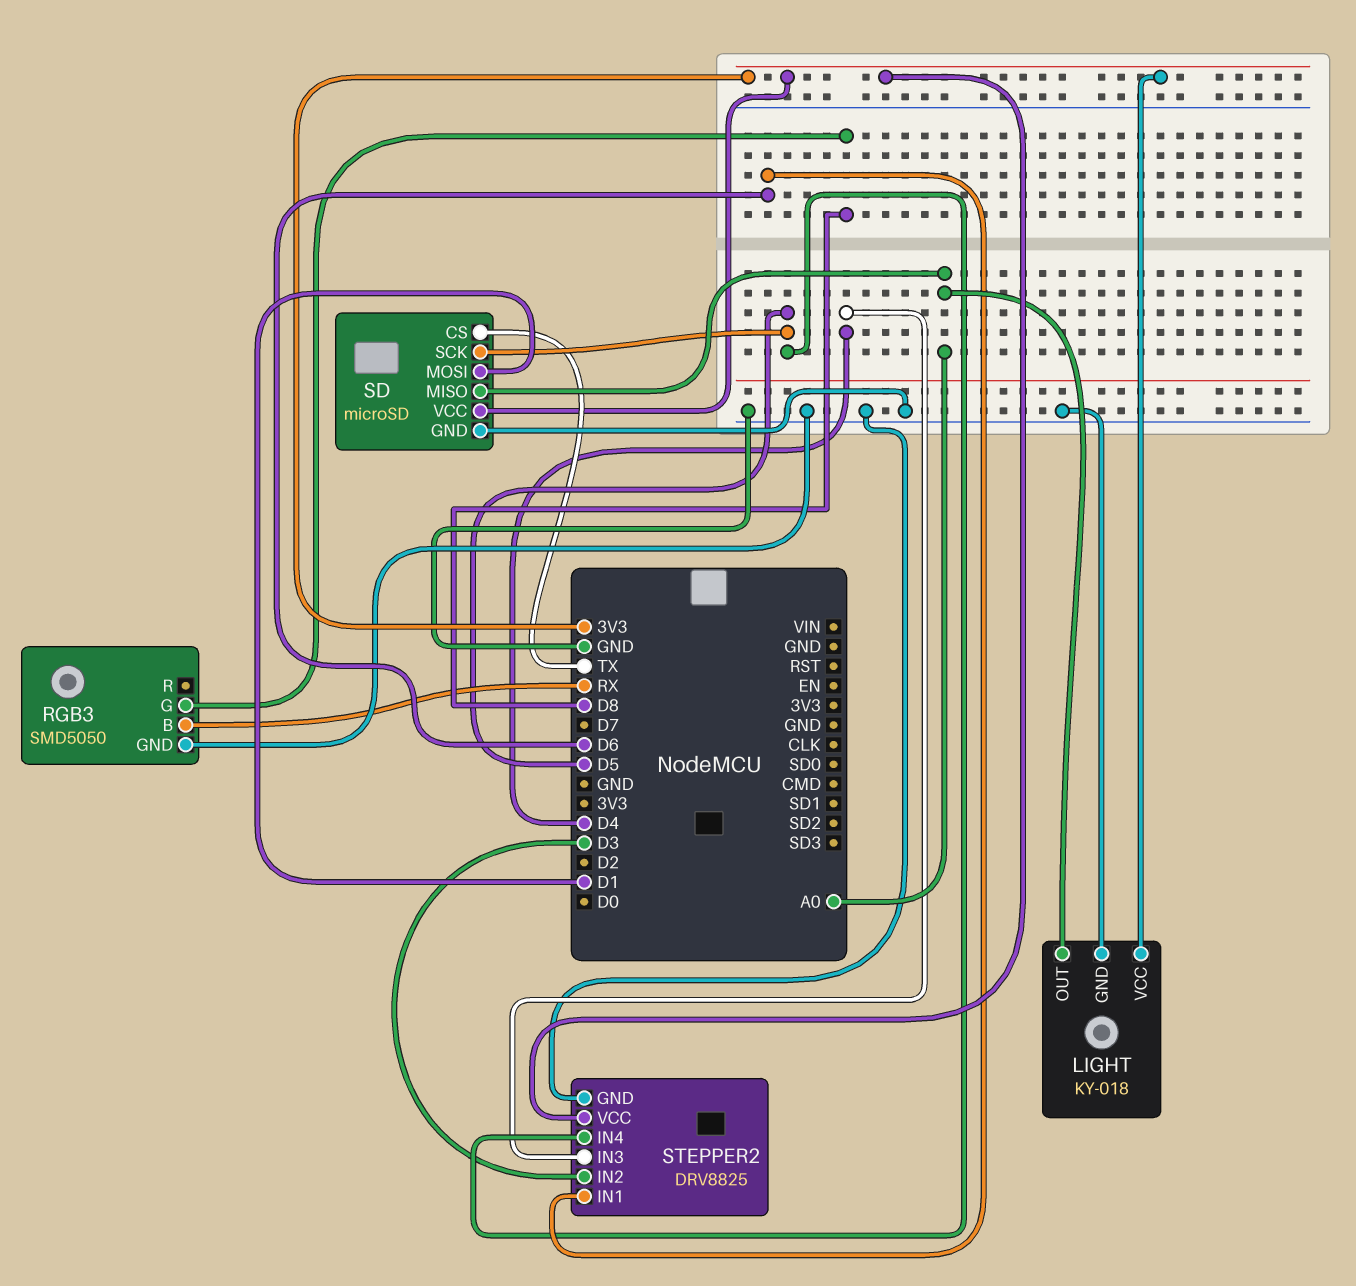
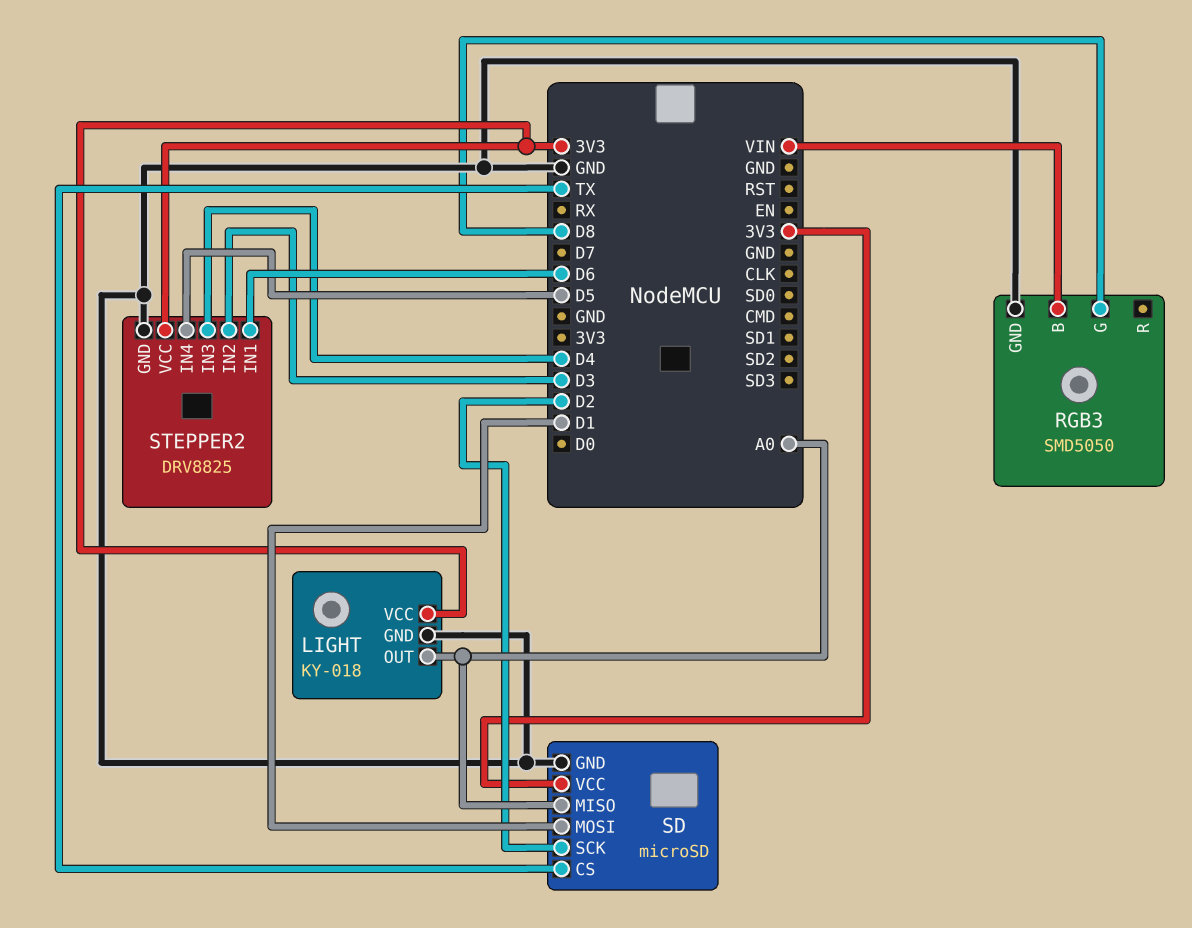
RGB3 pin B: RX -> VIN
SD pin SCK: D5 -> D2

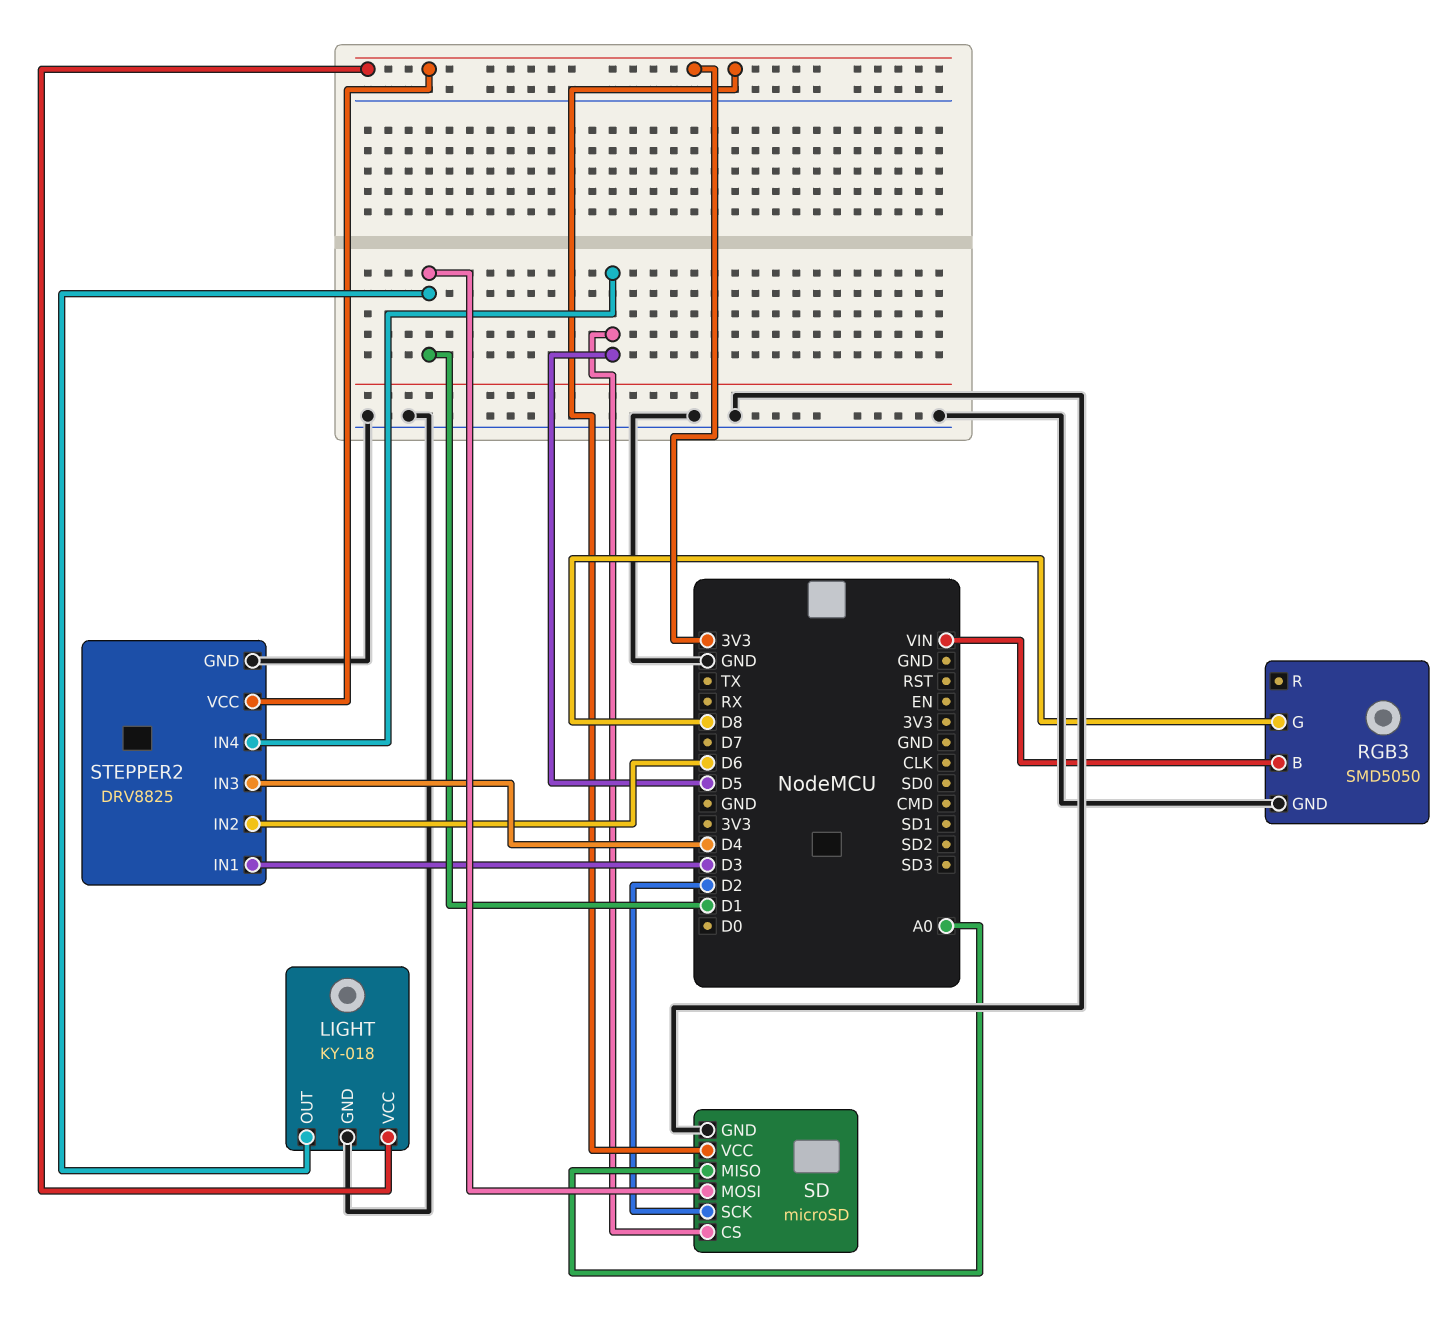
LIGHT pin OUT: A0 -> D1
SD pin CS: TX -> D5
STEPPER2 pin IN1: D6 -> D3
STEPPER2 pin IN2: D3 -> D6

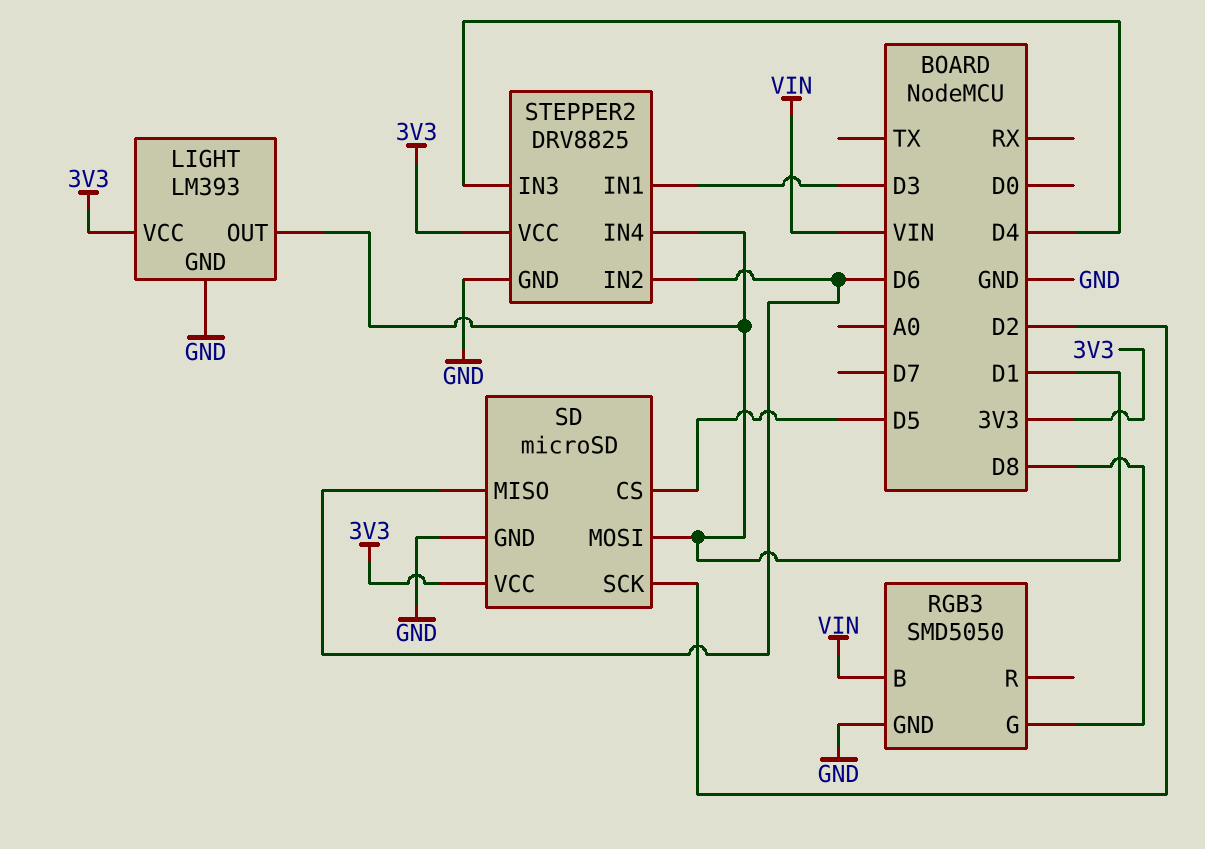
LIGHT: KY-018 -> LM393
SD pin MISO: A0 -> D6
STEPPER2 pin IN4: D5 -> D1

